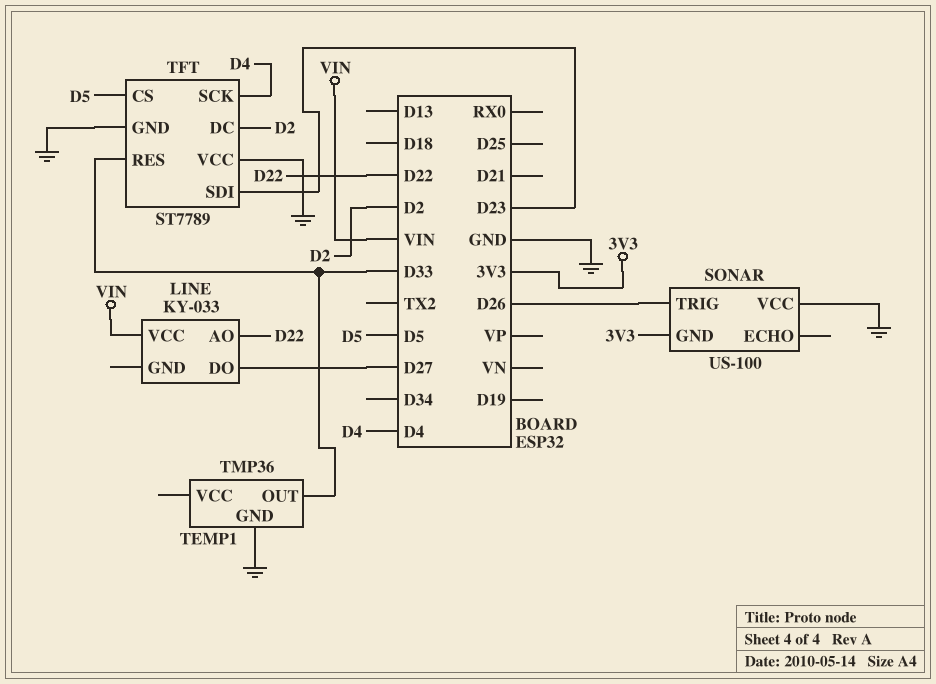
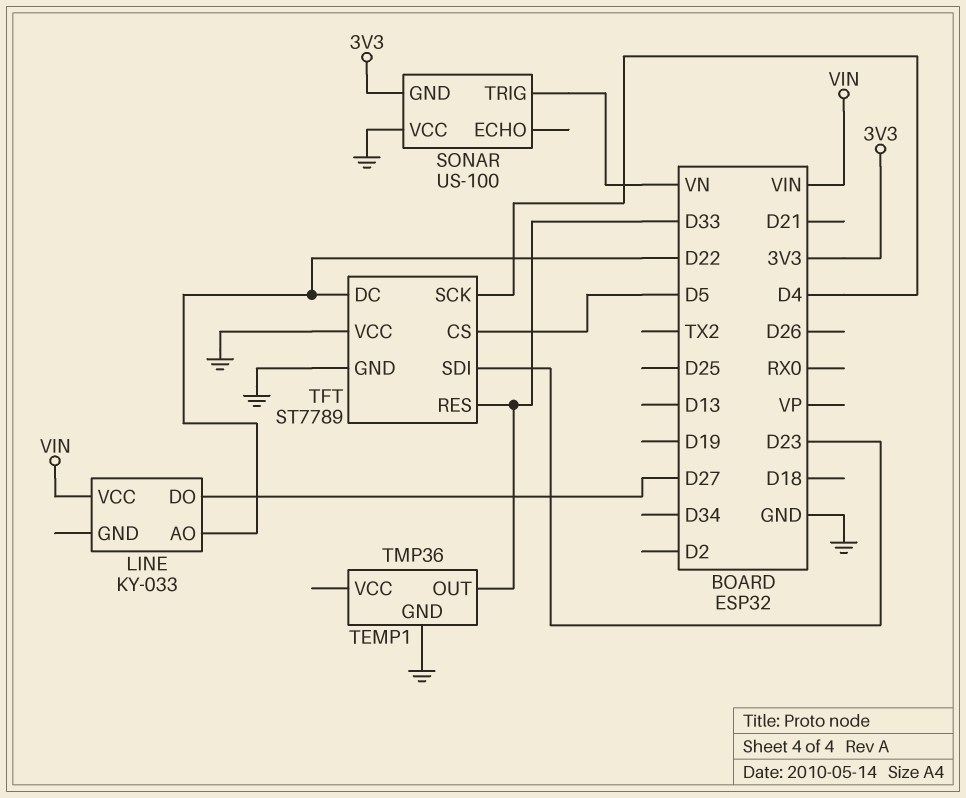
SONAR pin TRIG: D26 -> VN
TFT pin DC: D2 -> D22

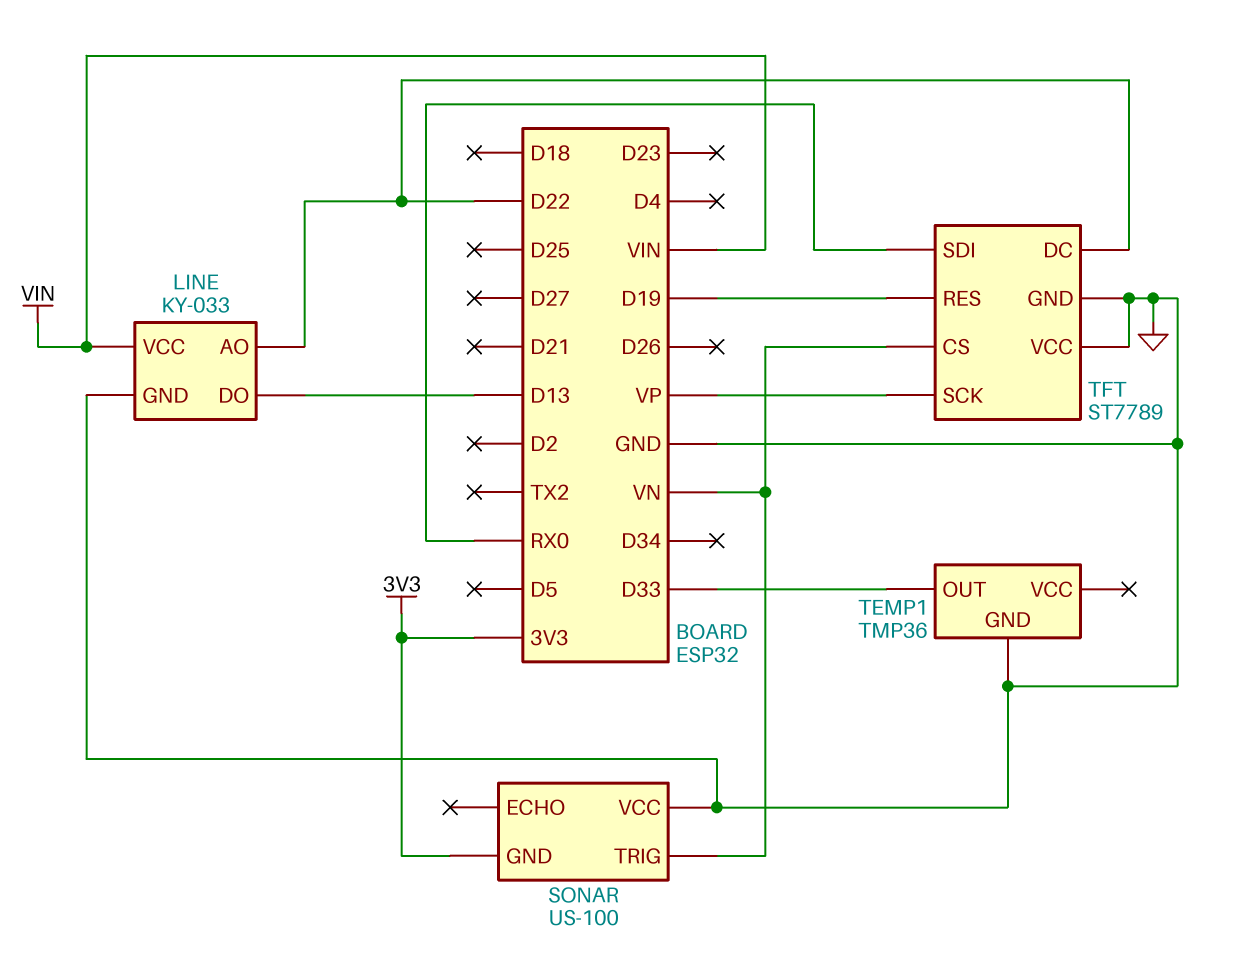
LINE pin DO: D27 -> D13
LINE pin GND: none -> GND
TFT pin CS: D5 -> VN
TFT pin RES: D33 -> D19
TFT pin SCK: D4 -> VP
TFT pin SDI: D23 -> RX0

